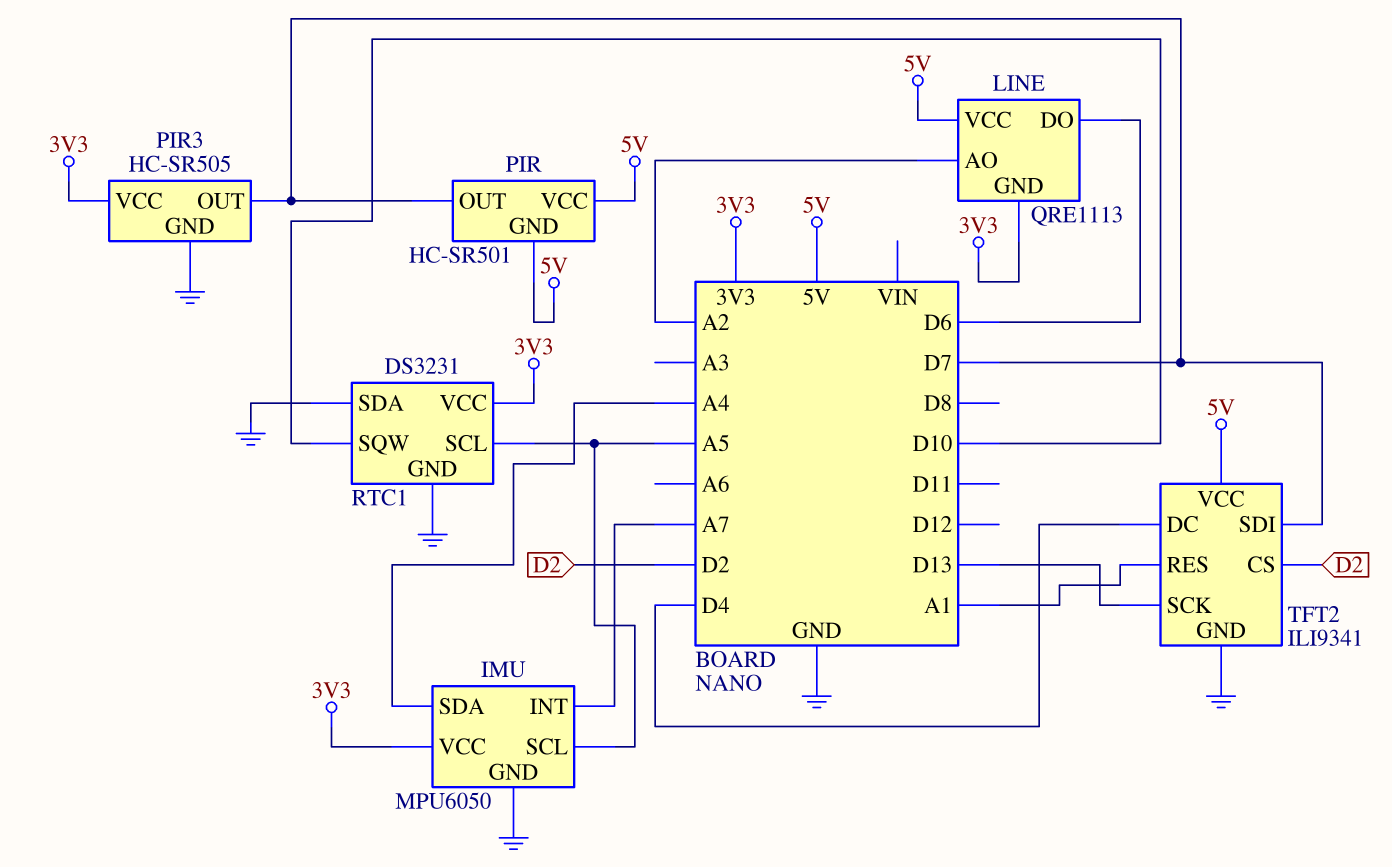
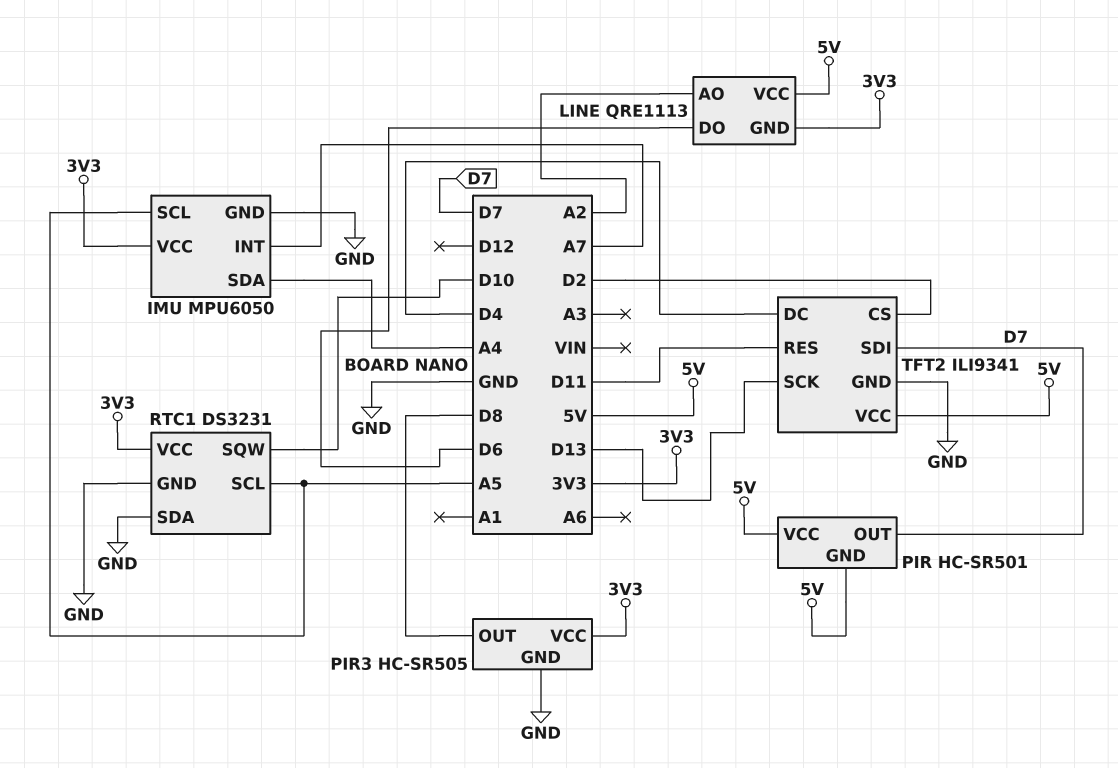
PIR3 pin OUT: D7 -> D8
TFT2 pin RES: A1 -> D11

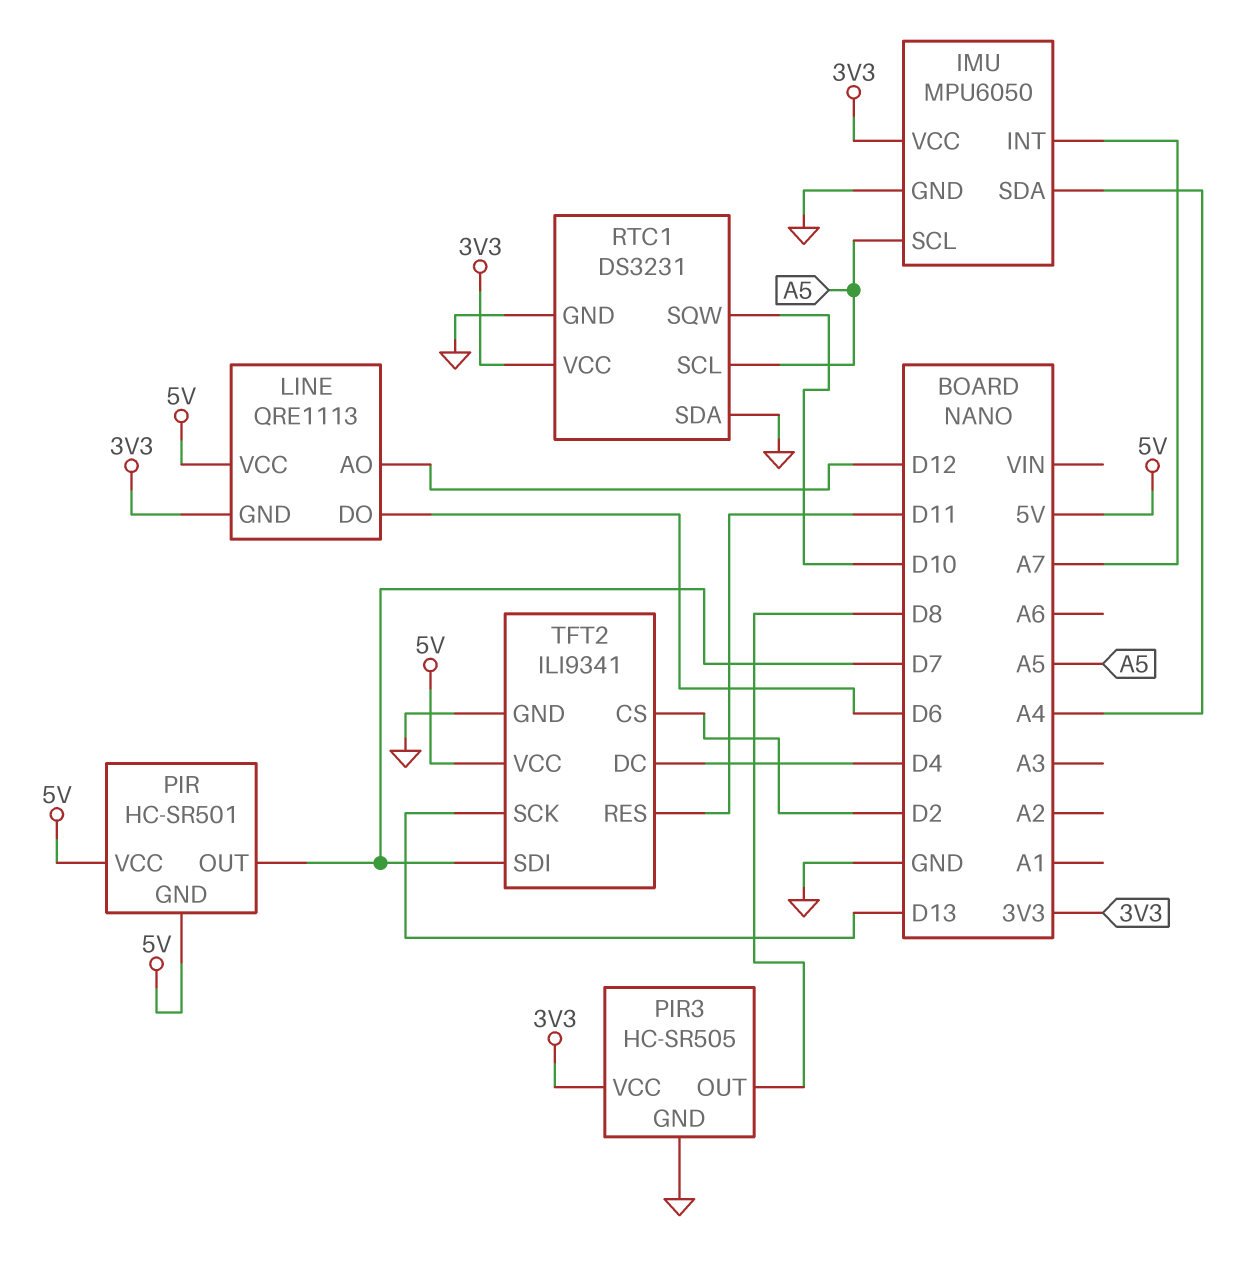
LINE pin AO: A2 -> D12

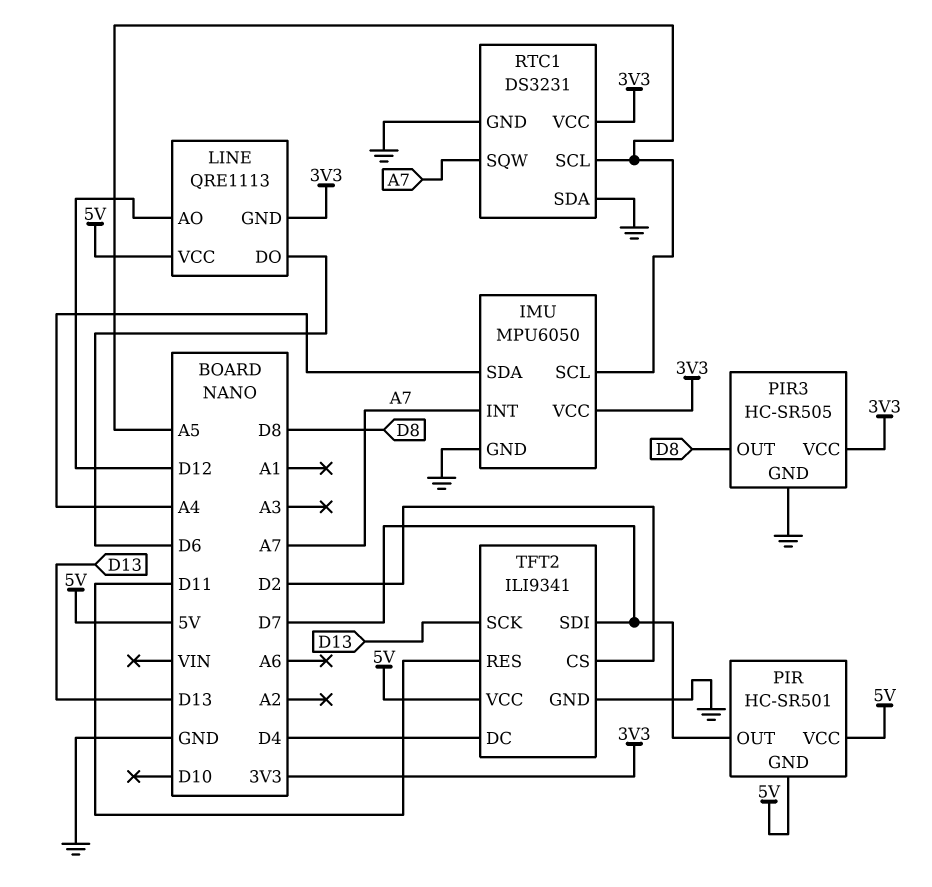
RTC1 pin SQW: D10 -> A7

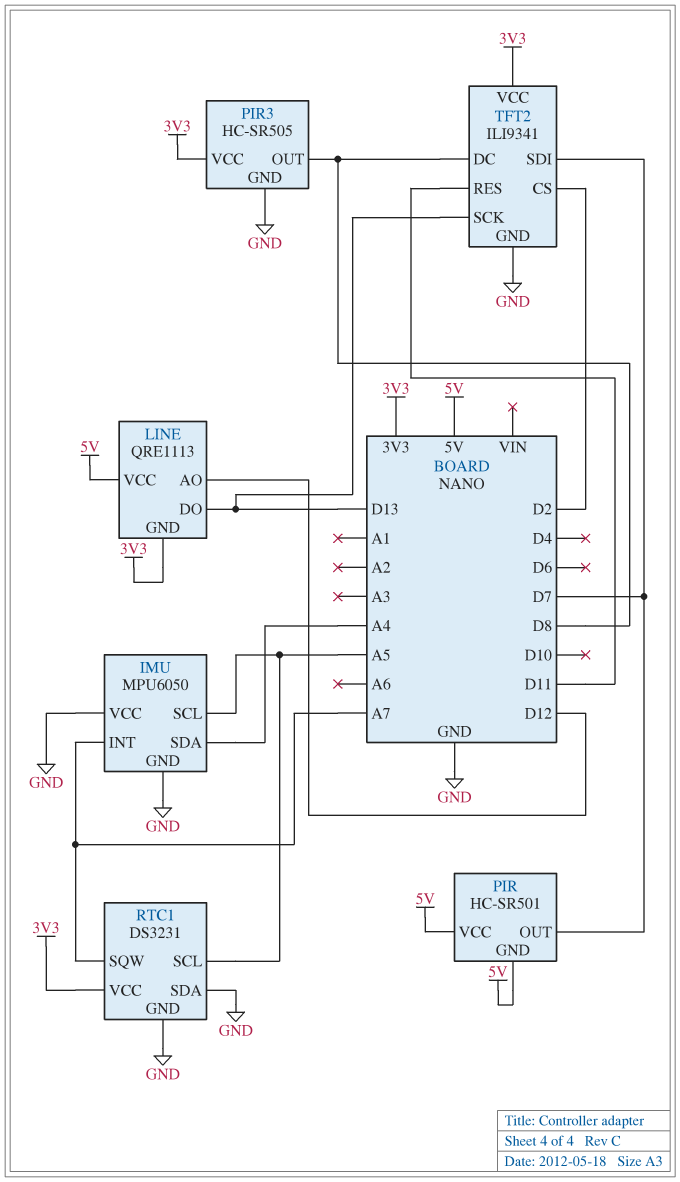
IMU pin VCC: 3V3 -> GND
LINE pin DO: D6 -> D13
TFT2 pin DC: D4 -> D8
TFT2 pin VCC: 5V -> 3V3

